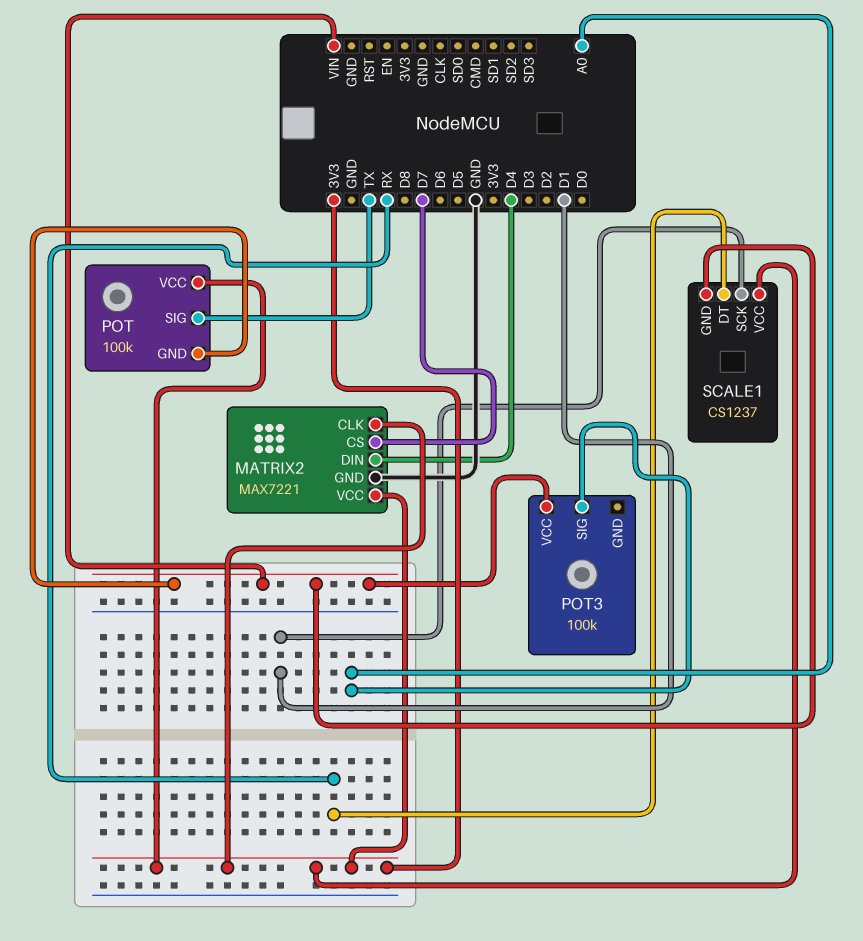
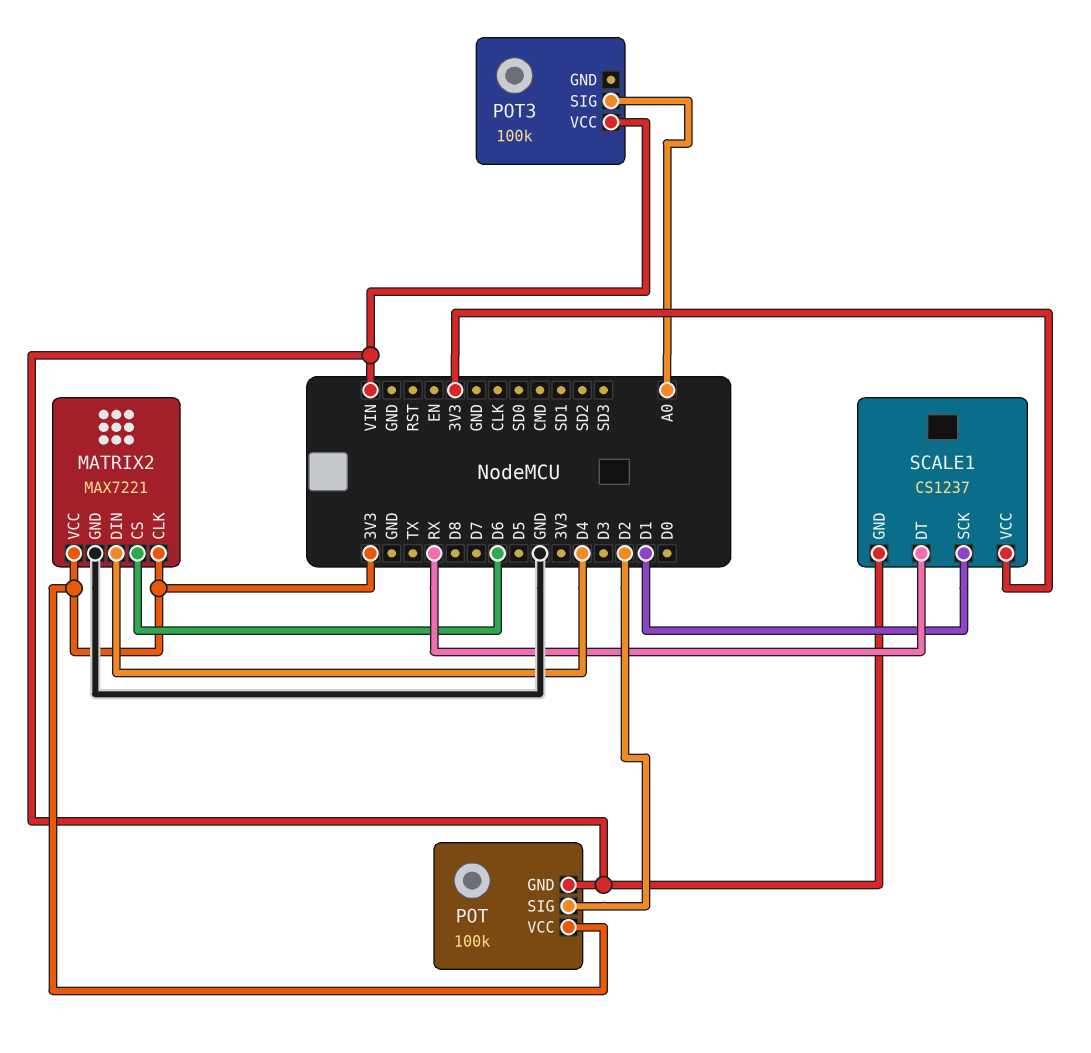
MATRIX2 pin CS: D7 -> D6
POT pin SIG: TX -> D2

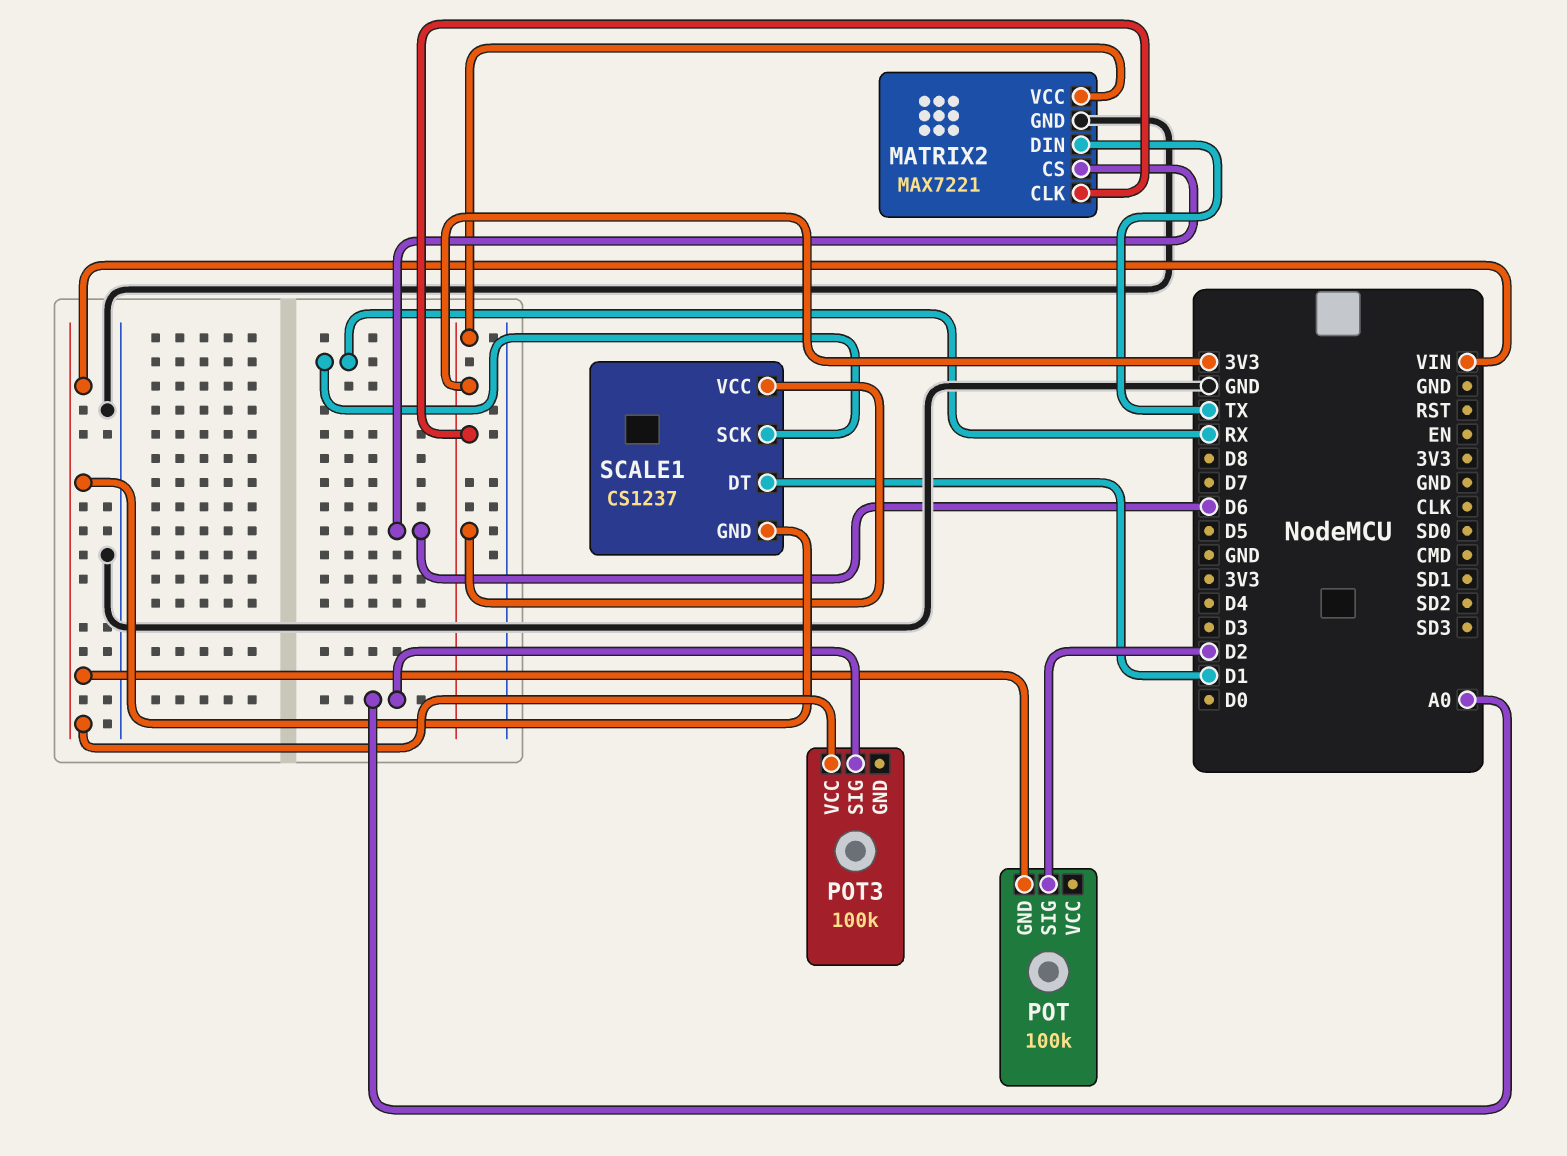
MATRIX2 pin DIN: D4 -> TX
POT pin VCC: 3V3 -> none
SCALE1 pin DT: RX -> D1
SCALE1 pin SCK: D1 -> RX

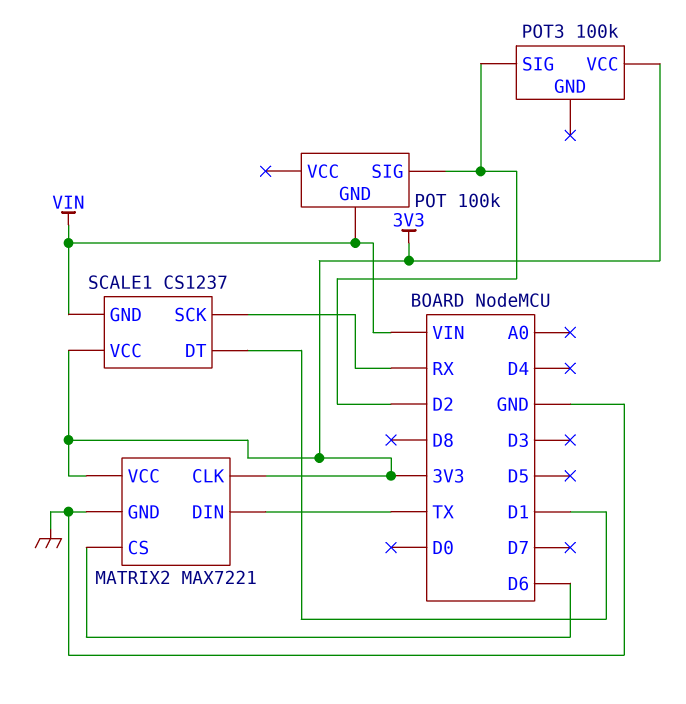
POT3 pin SIG: A0 -> D2
POT3 pin VCC: VIN -> 3V3

